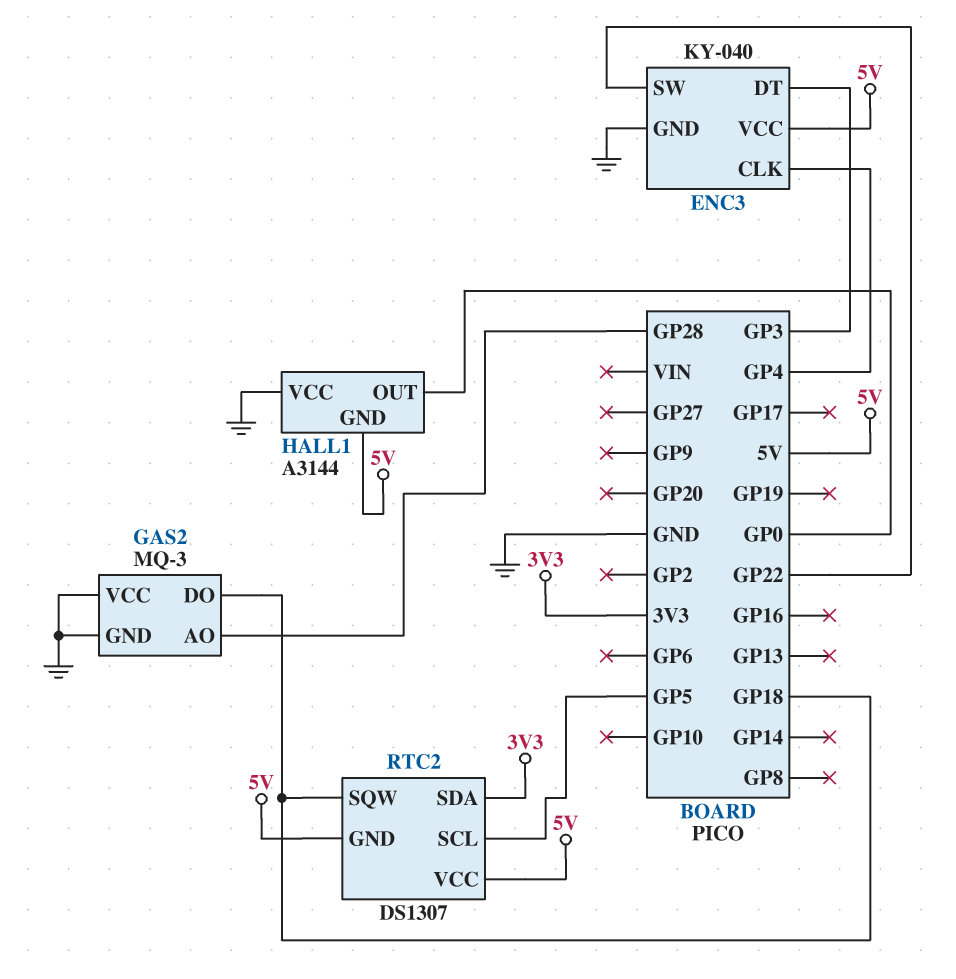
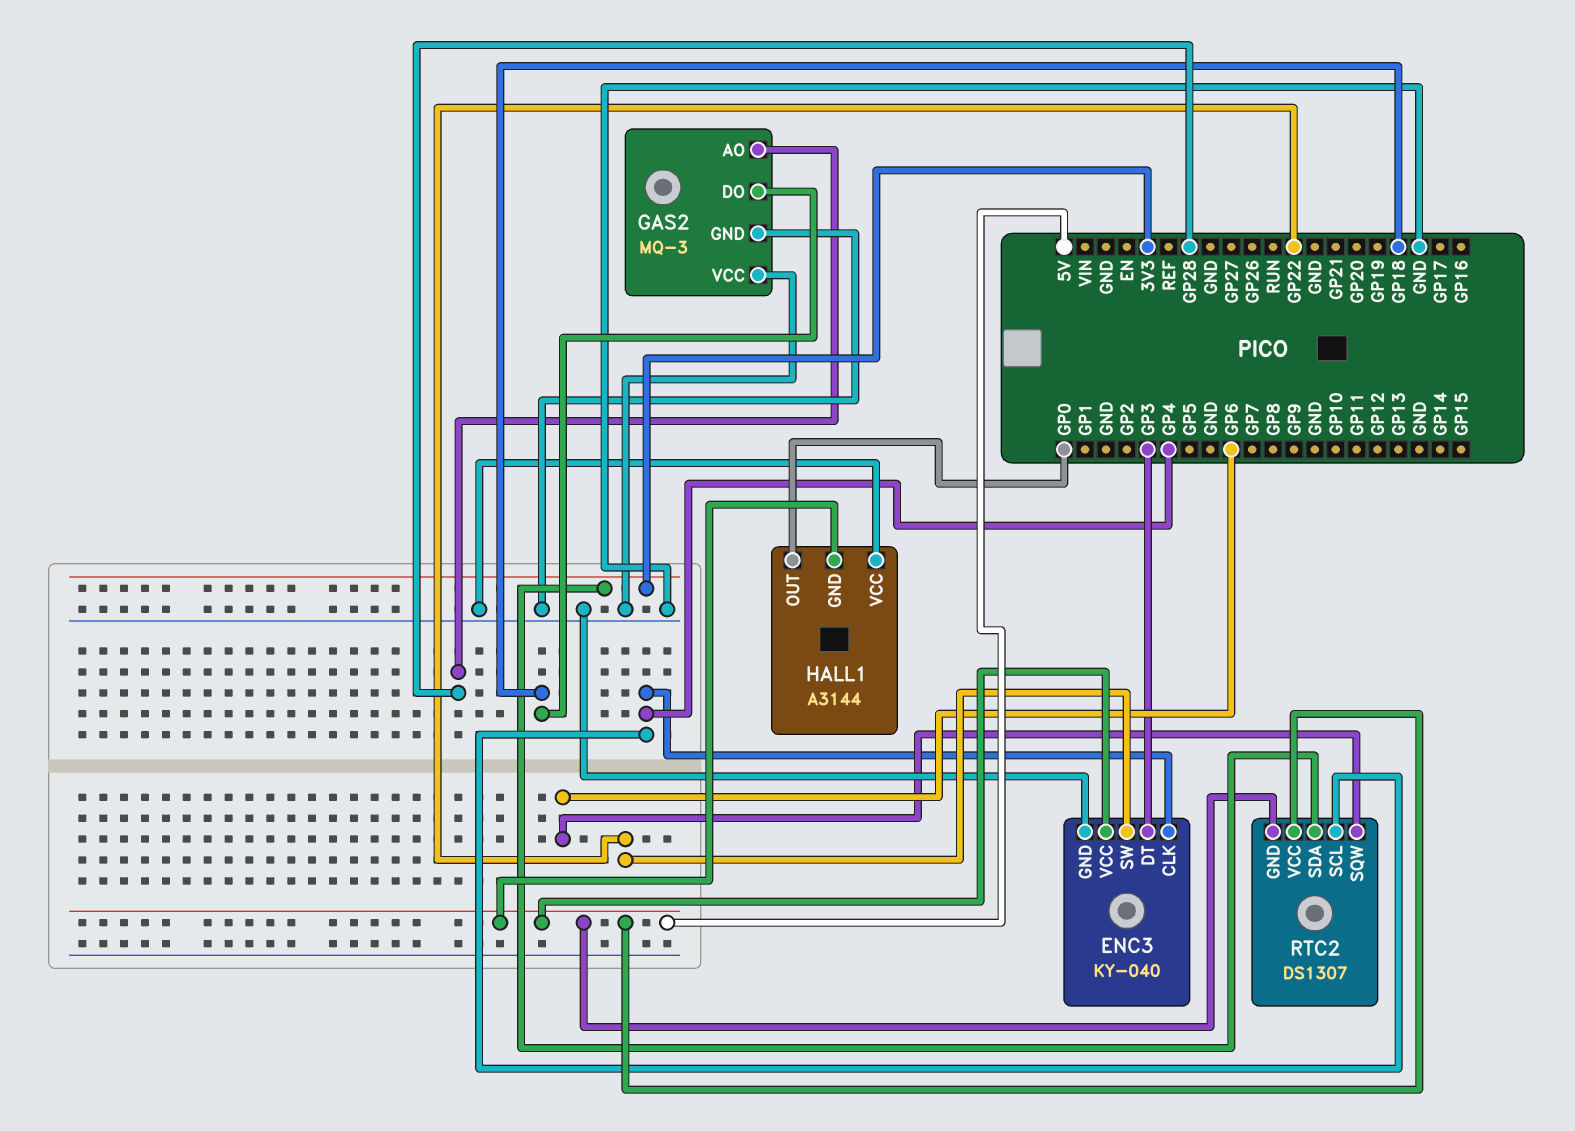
RTC2 pin SCL: GP5 -> GP4
RTC2 pin SQW: GP18 -> GP6

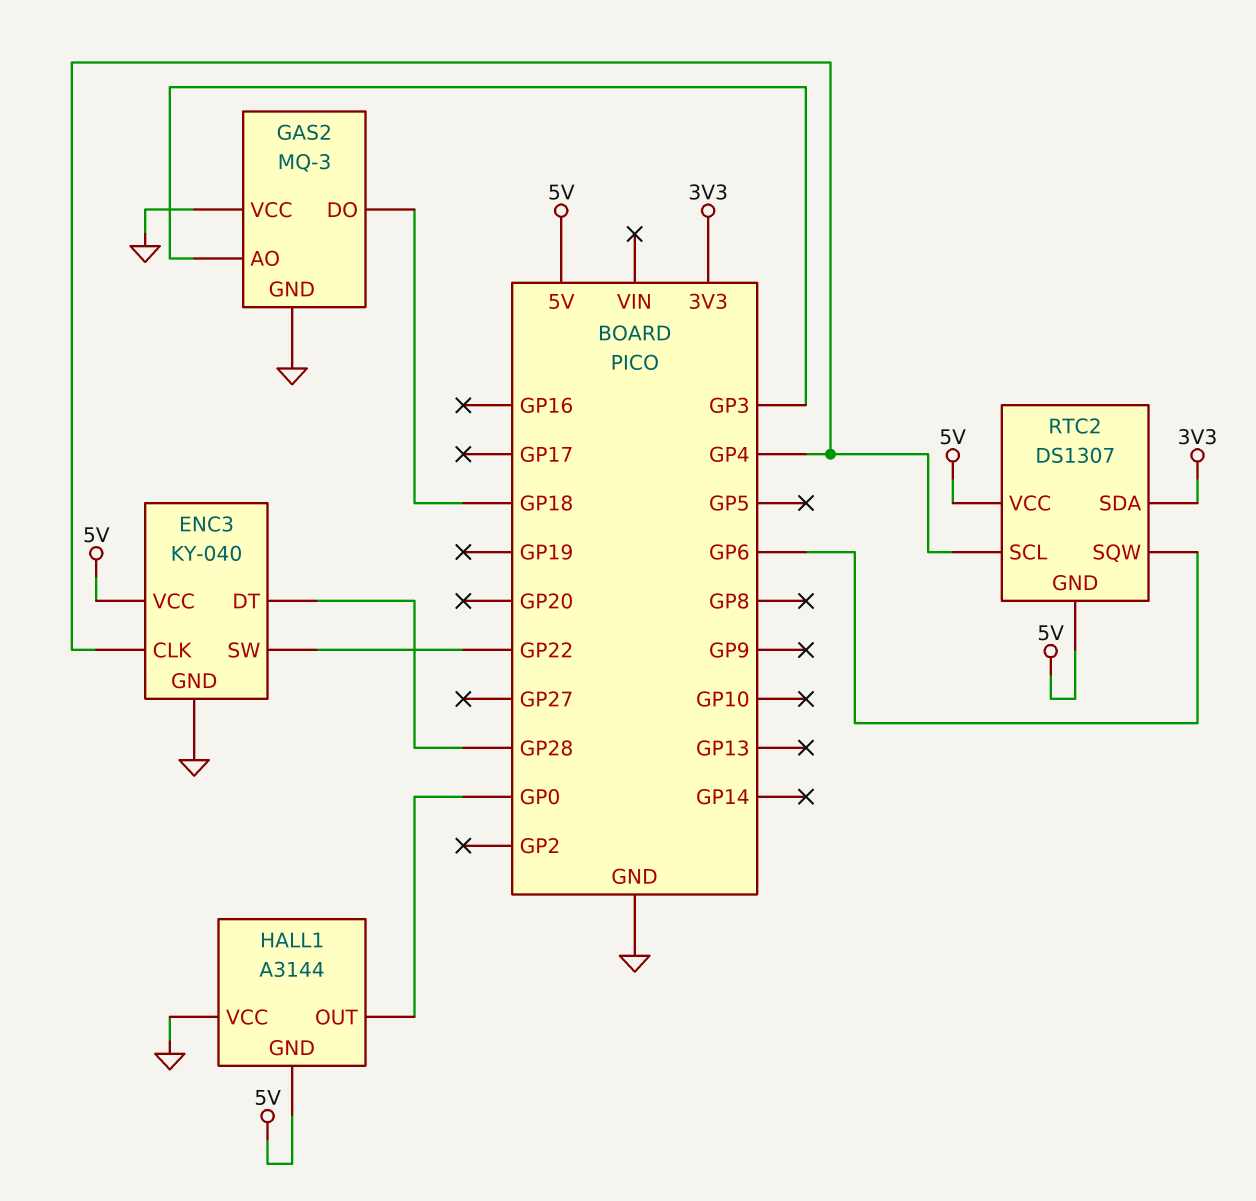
ENC3 pin DT: GP3 -> GP28
GAS2 pin AO: GP28 -> GP3

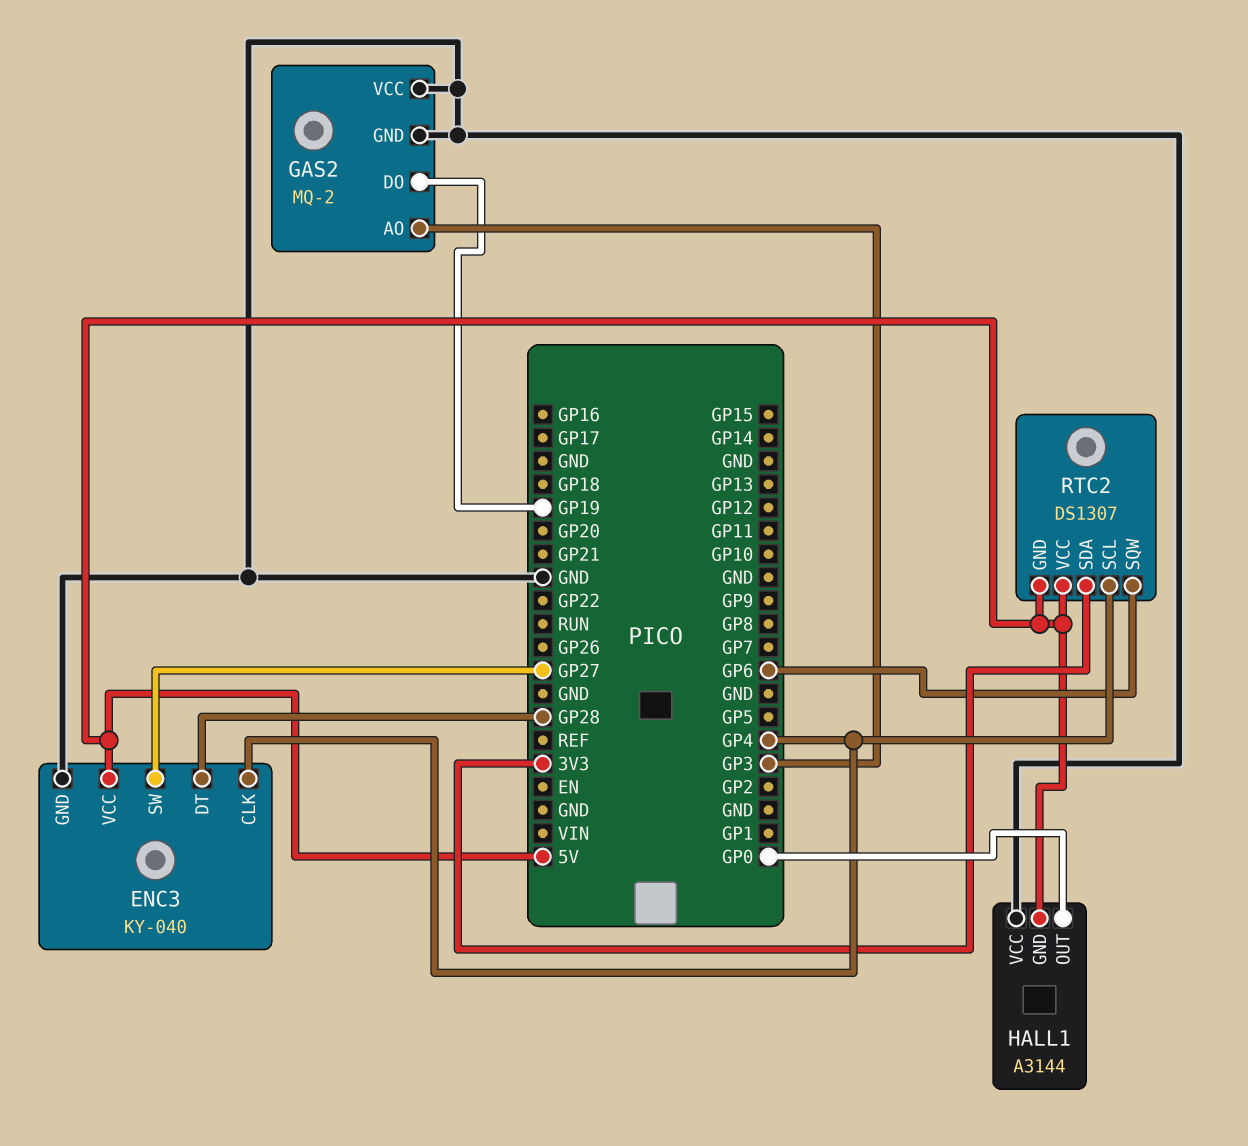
ENC3 pin SW: GP22 -> GP27
GAS2: MQ-3 -> MQ-2
GAS2 pin DO: GP18 -> GP19

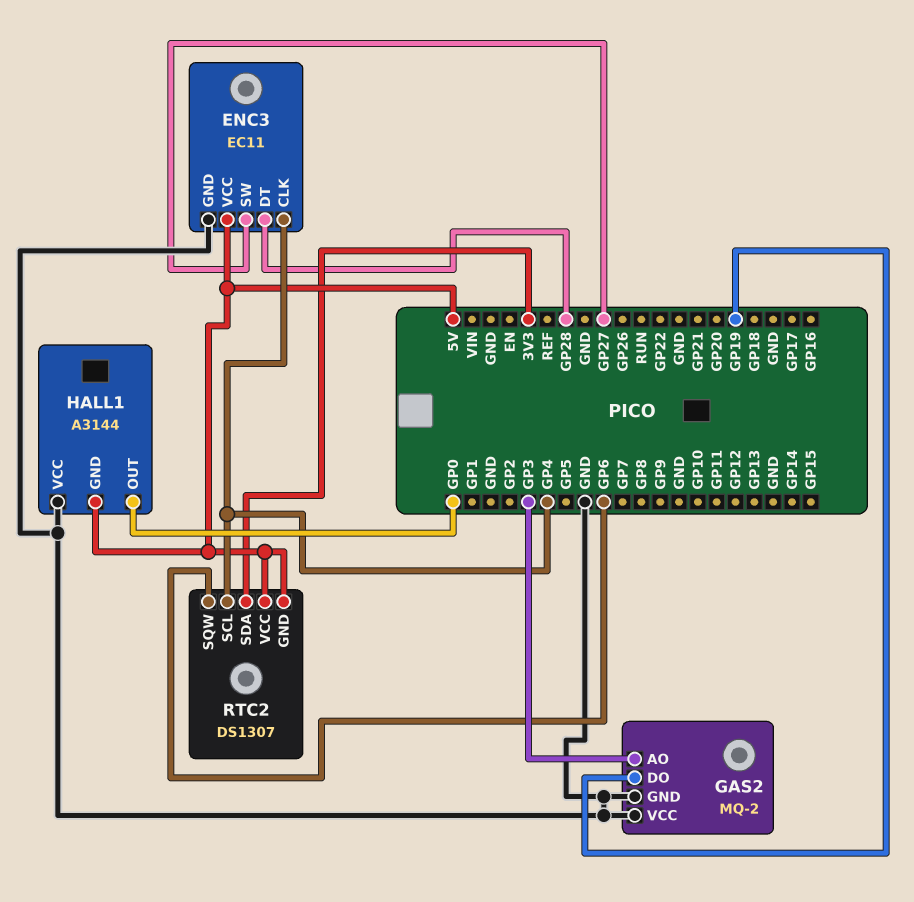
ENC3: KY-040 -> EC11

